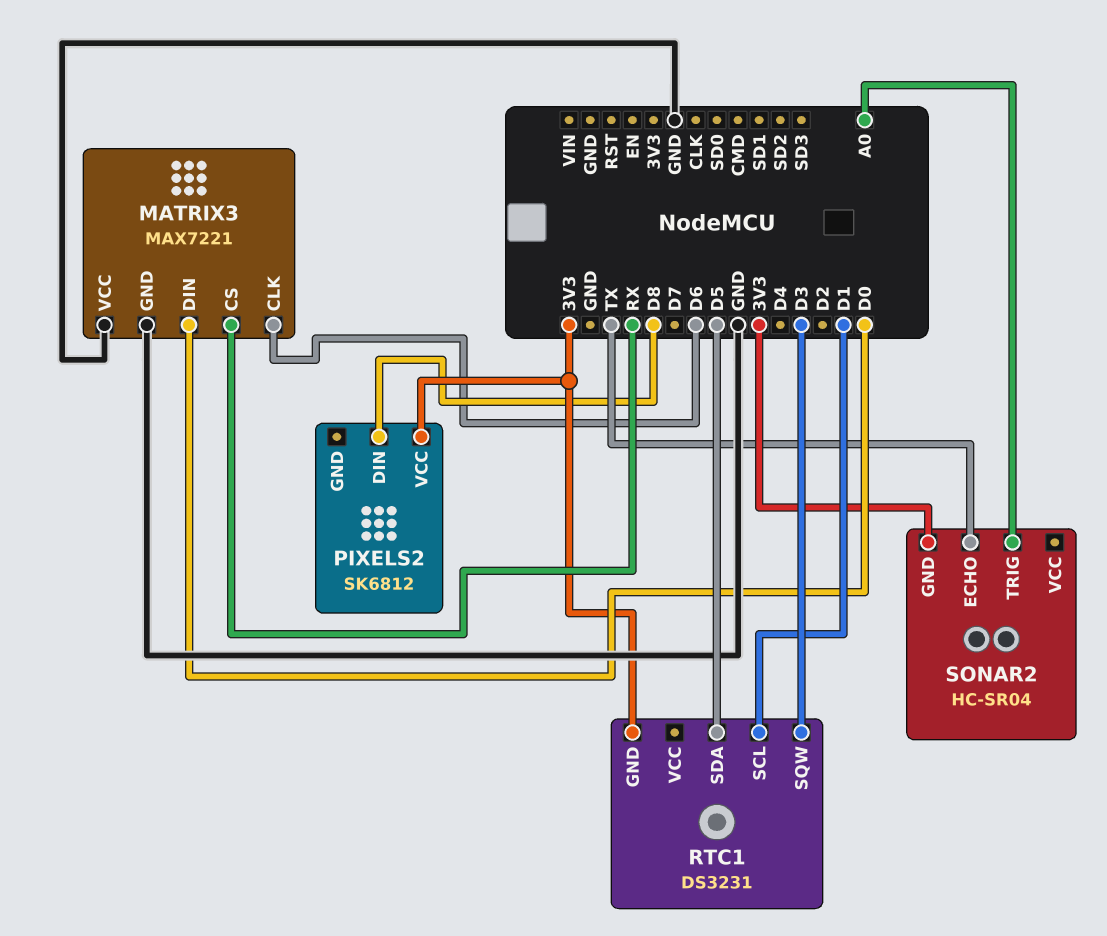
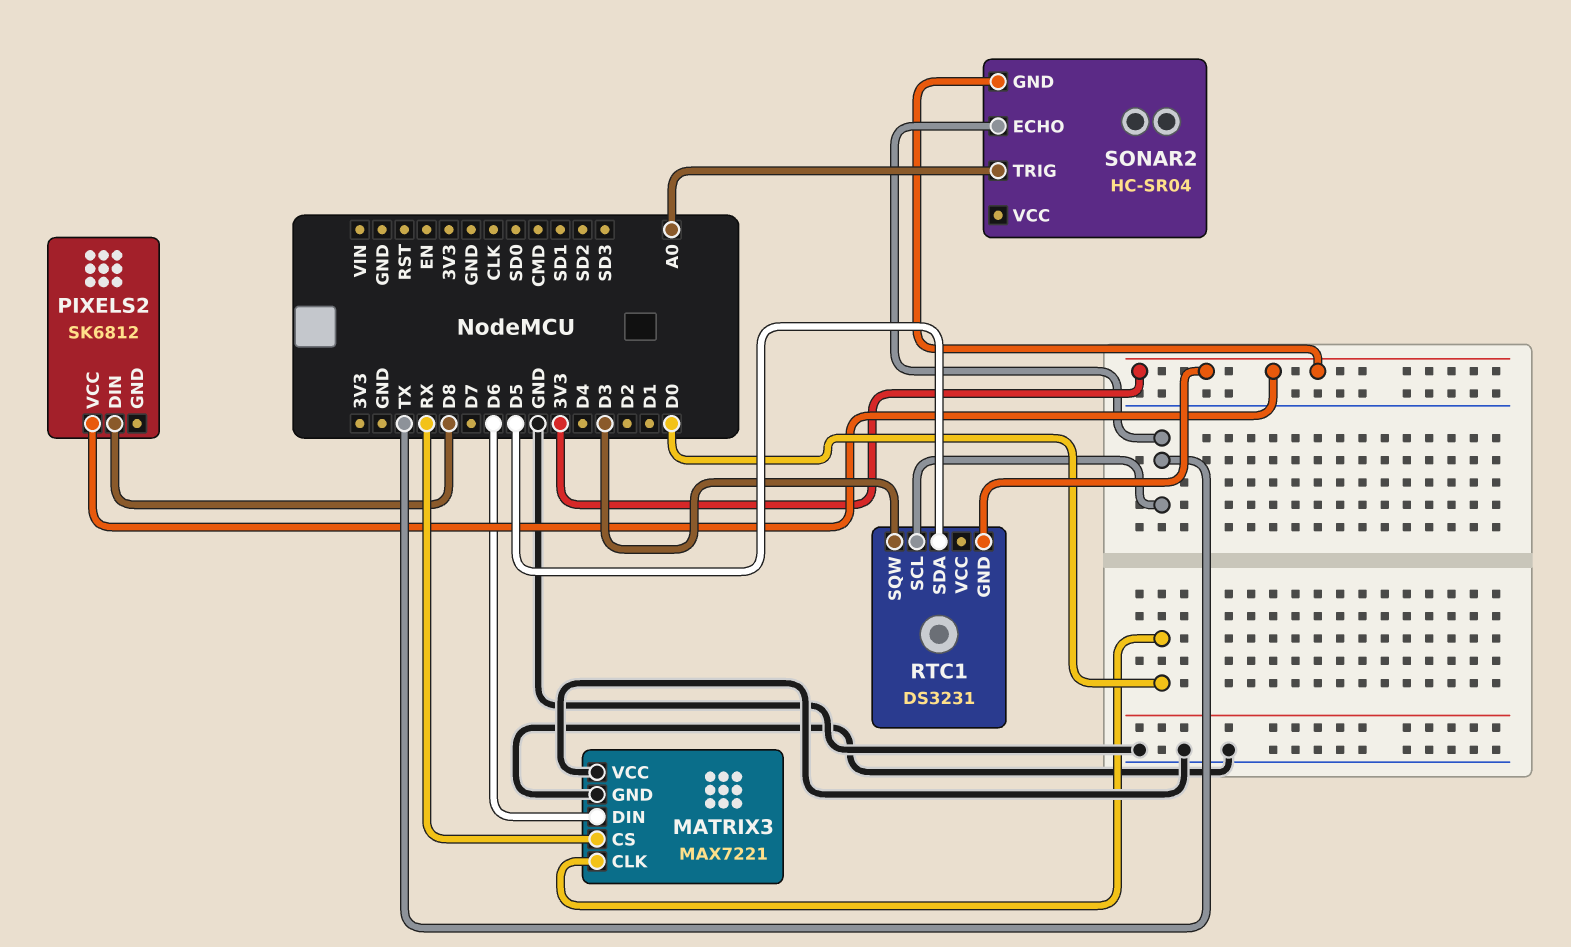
MATRIX3 pin CLK: D6 -> D0
MATRIX3 pin DIN: D0 -> D6
RTC1 pin SCL: D1 -> TX

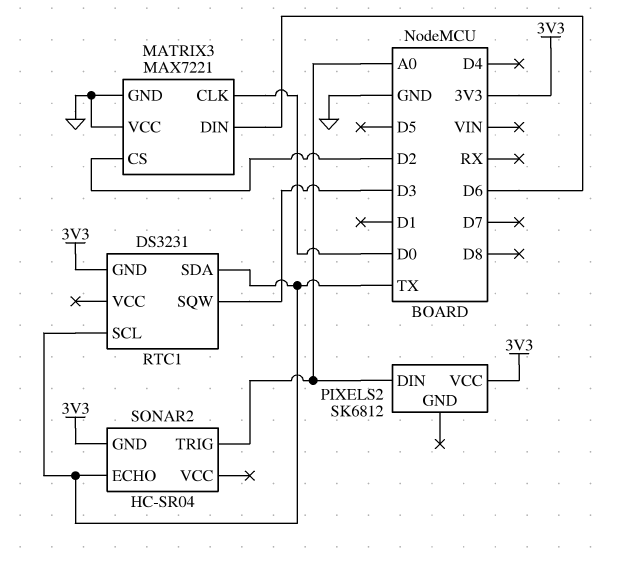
MATRIX3 pin CS: RX -> D2
PIXELS2 pin DIN: D8 -> A0
RTC1 pin SDA: D5 -> TX

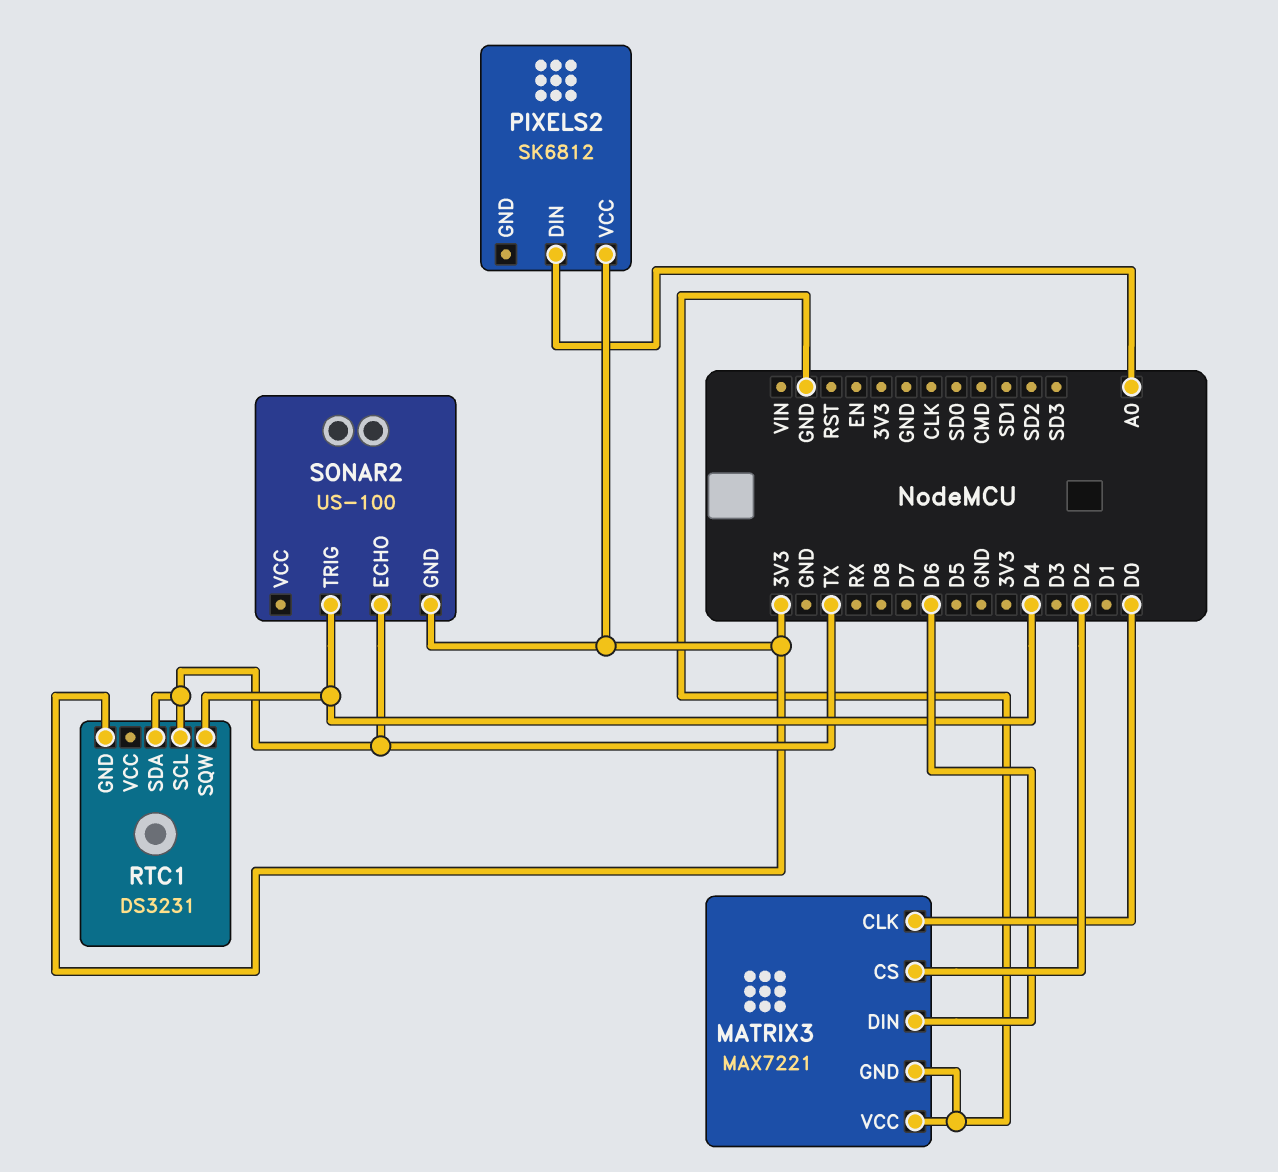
RTC1 pin SQW: D3 -> D4
SONAR2: HC-SR04 -> US-100
SONAR2 pin TRIG: A0 -> D4

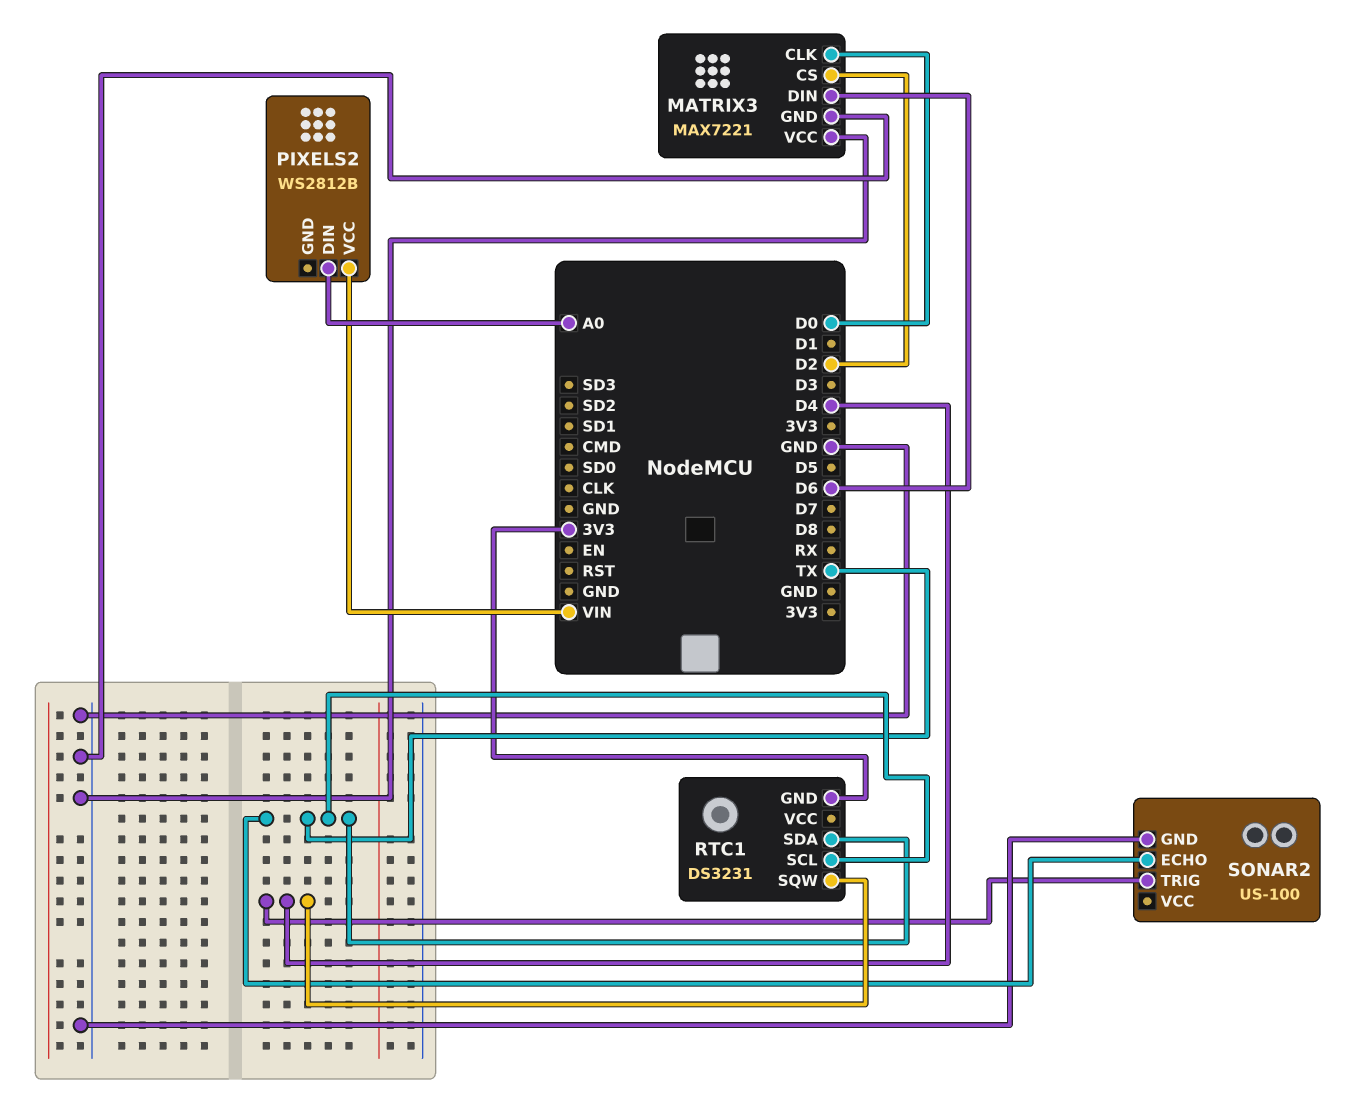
PIXELS2: SK6812 -> WS2812B
PIXELS2 pin VCC: 3V3 -> VIN
SONAR2 pin GND: 3V3 -> GND

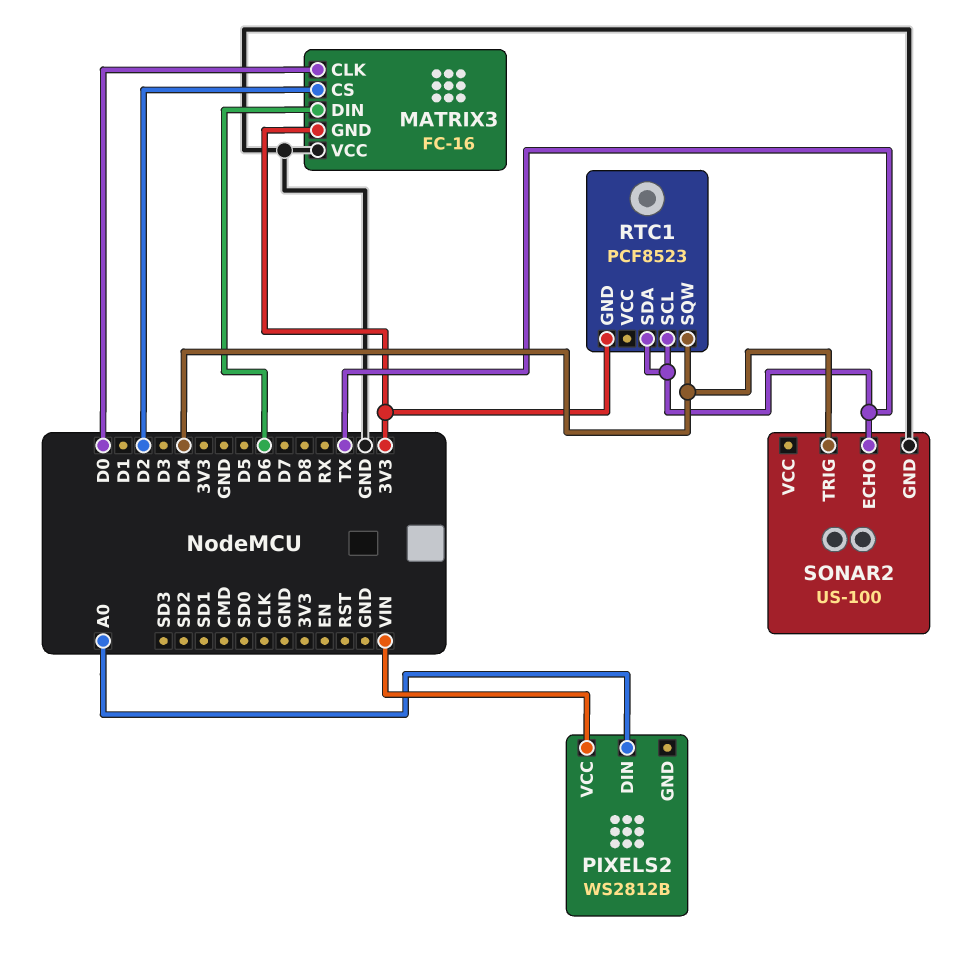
MATRIX3: MAX7221 -> FC-16
MATRIX3 pin GND: GND -> 3V3
RTC1: DS3231 -> PCF8523

